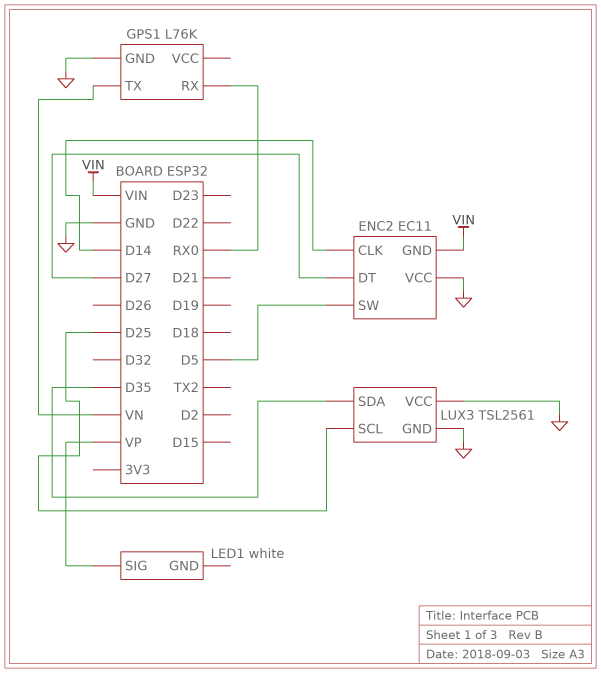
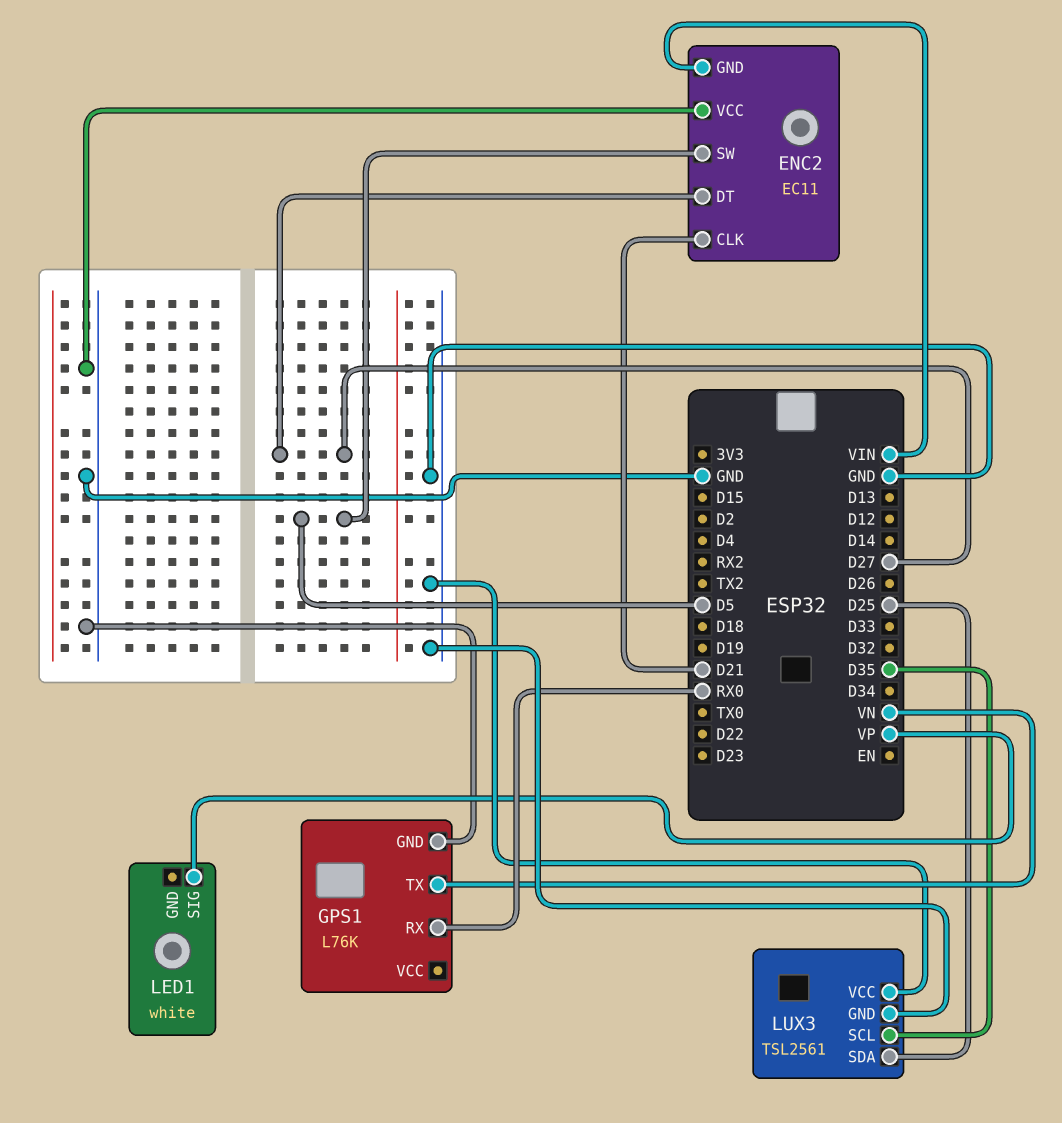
ENC2 pin CLK: D14 -> D21
LUX3 pin SCL: D25 -> D35
LUX3 pin SDA: D35 -> D25

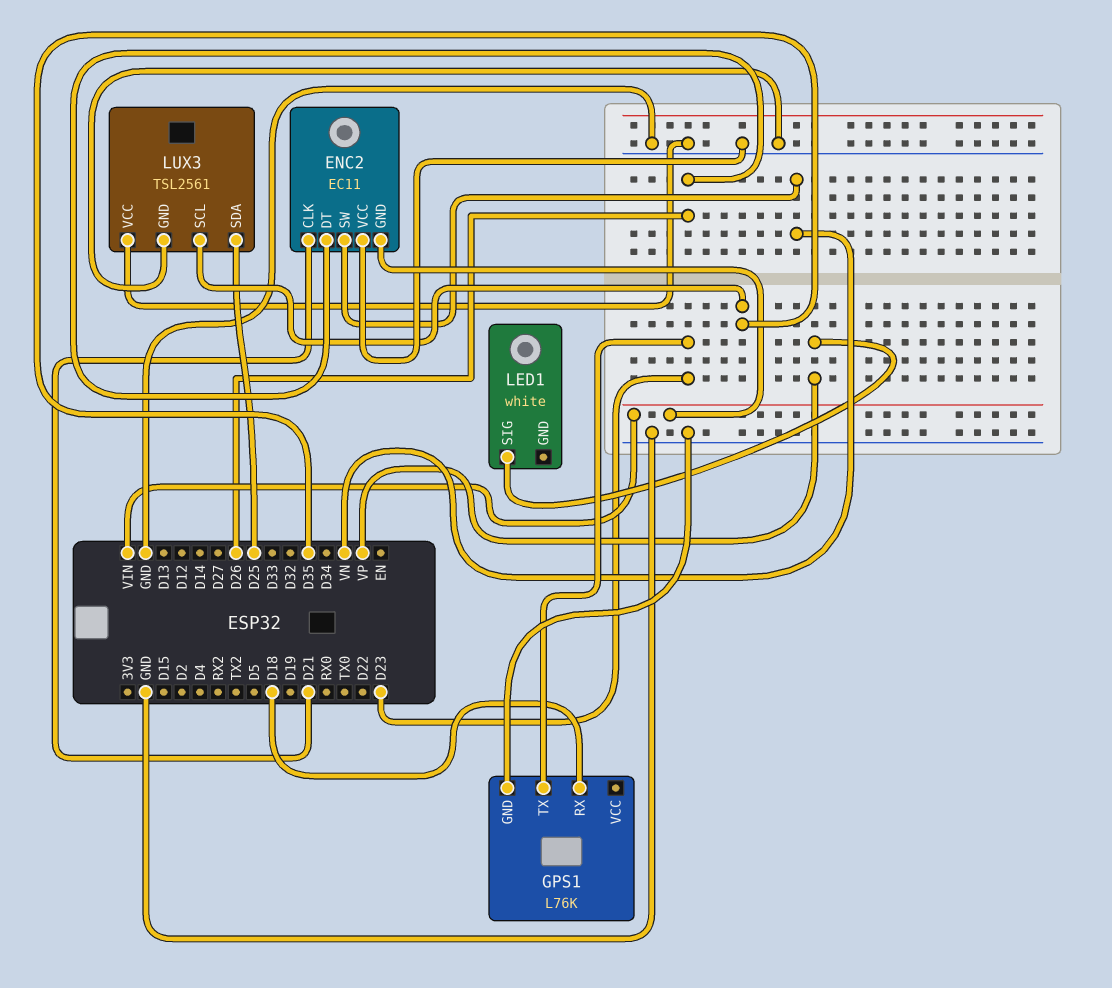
ENC2 pin DT: D27 -> D26
ENC2 pin SW: D5 -> VN
GPS1 pin RX: RX0 -> D18
GPS1 pin TX: VN -> D23

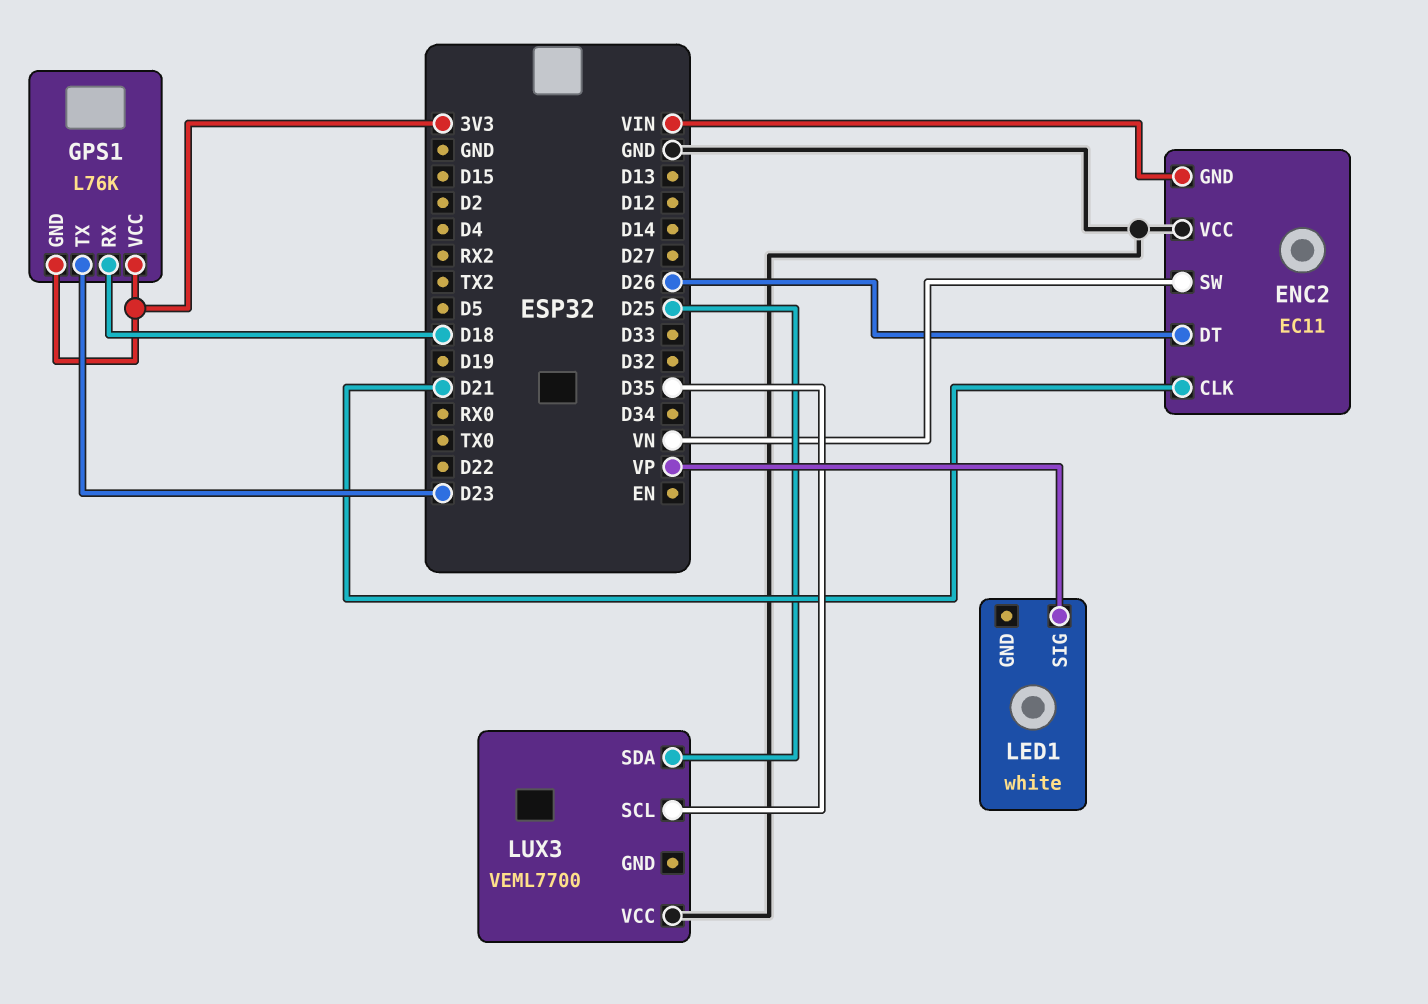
GPS1 pin GND: GND -> 3V3
GPS1 pin VCC: none -> 3V3
LUX3: TSL2561 -> VEML7700
LUX3 pin GND: GND -> none

